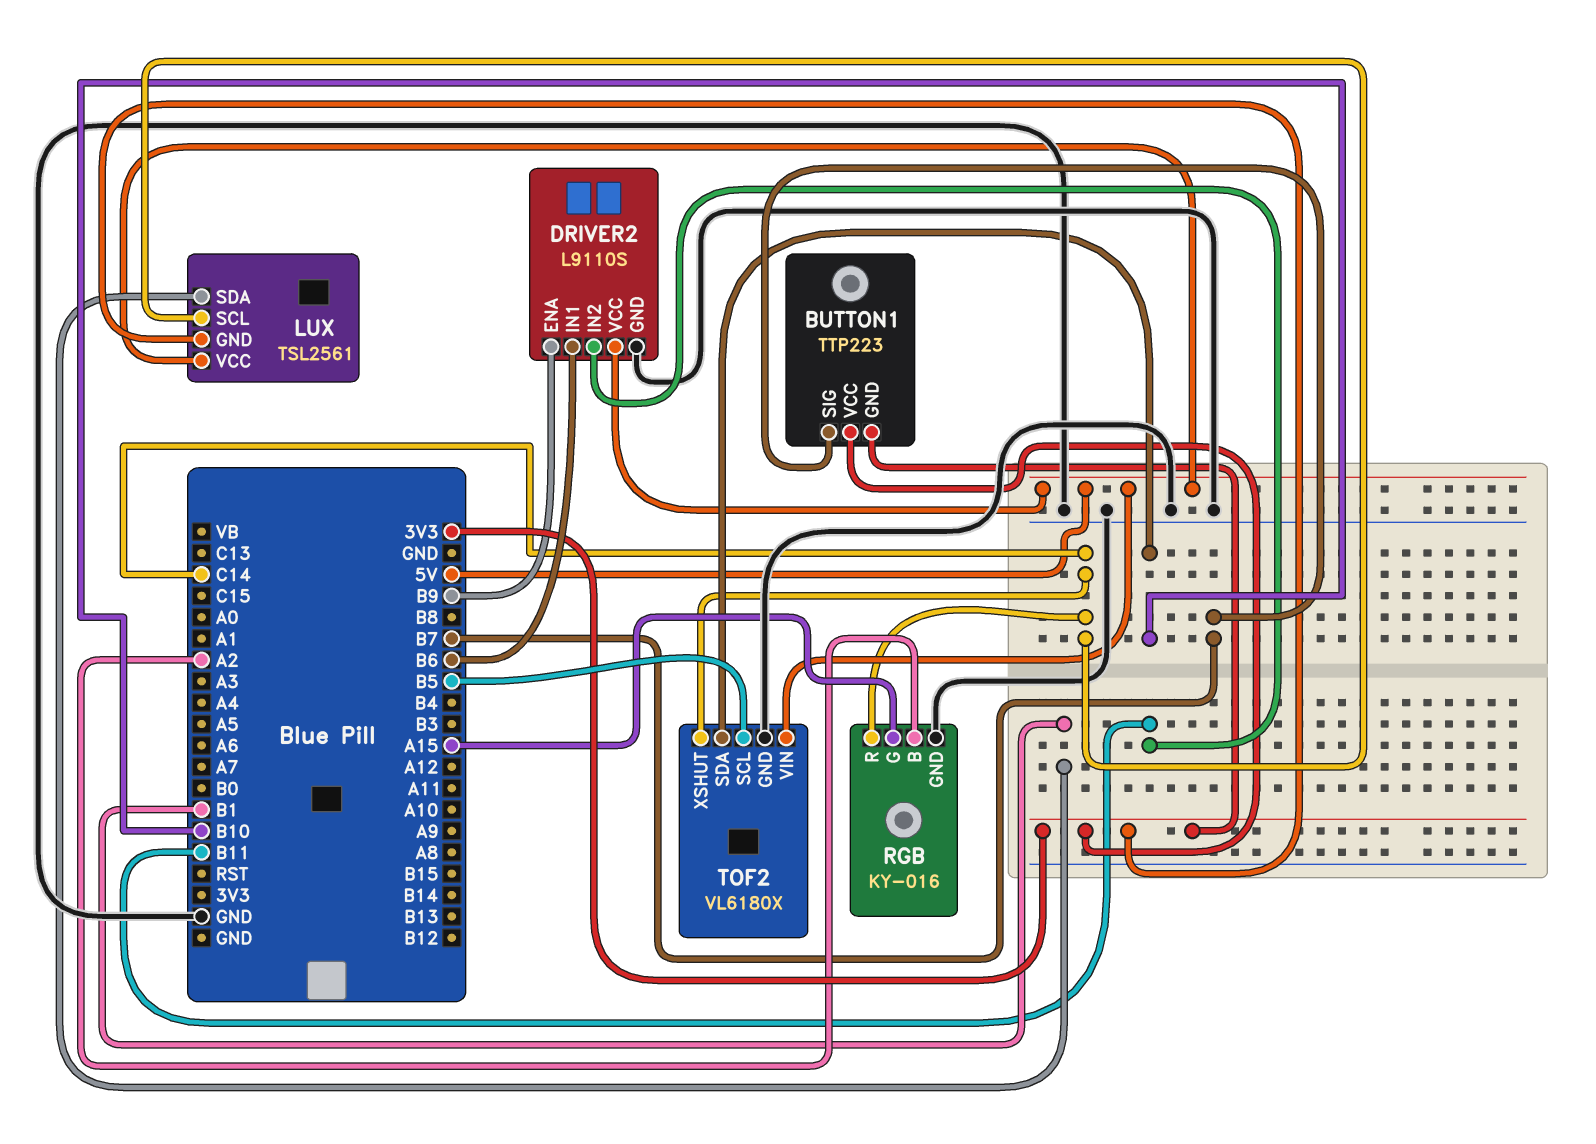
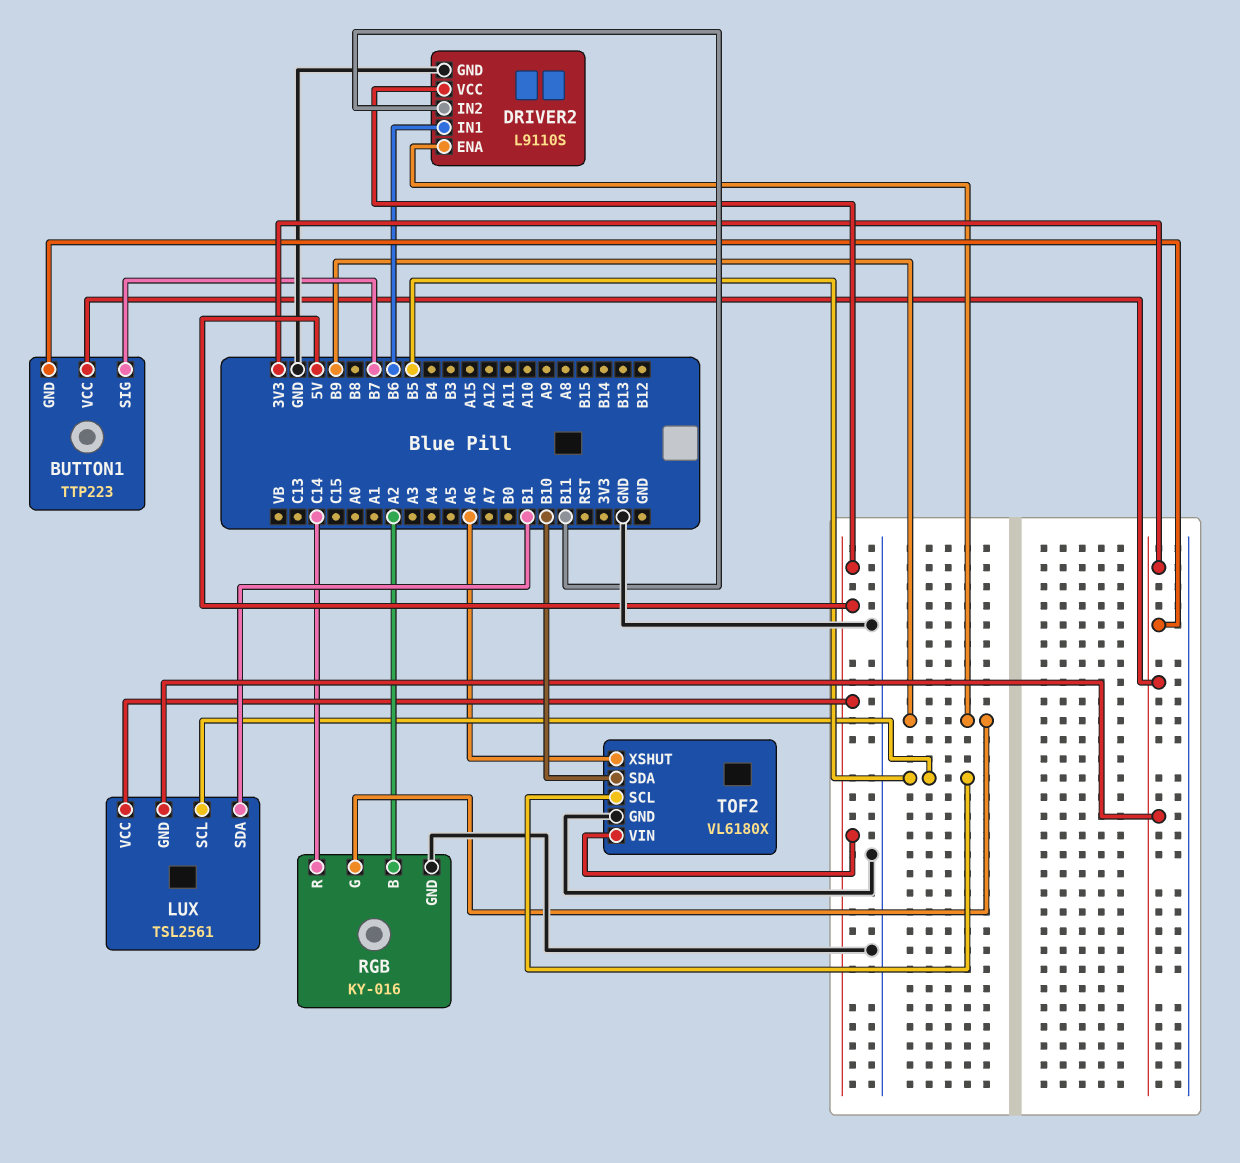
LUX pin SCL: C14 -> B5
RGB pin G: A15 -> B9
TOF2 pin XSHUT: C14 -> A6

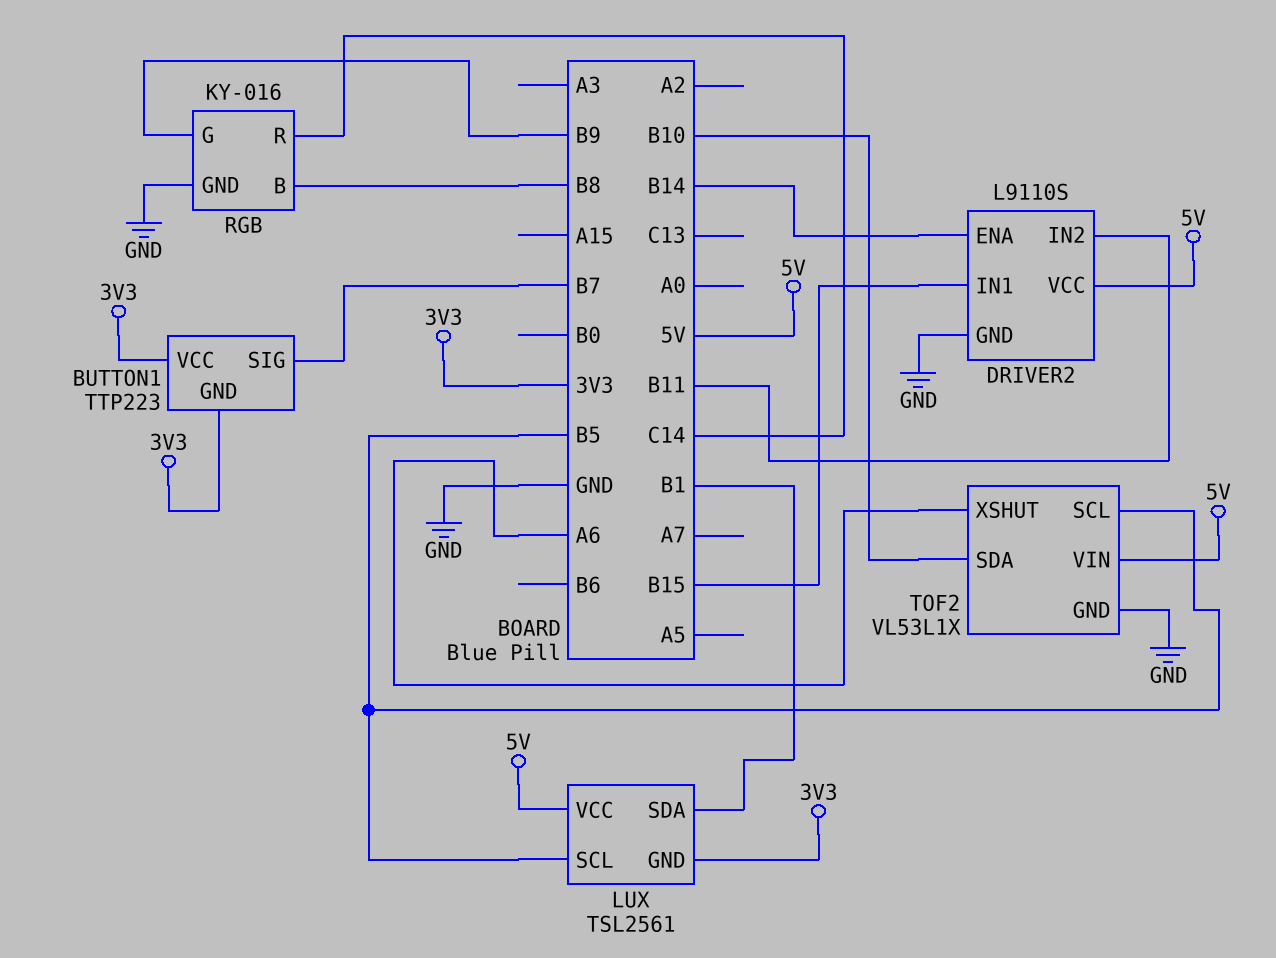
DRIVER2 pin ENA: B9 -> B14
DRIVER2 pin IN1: B6 -> B15
RGB pin B: A2 -> B8
TOF2: VL6180X -> VL53L1X

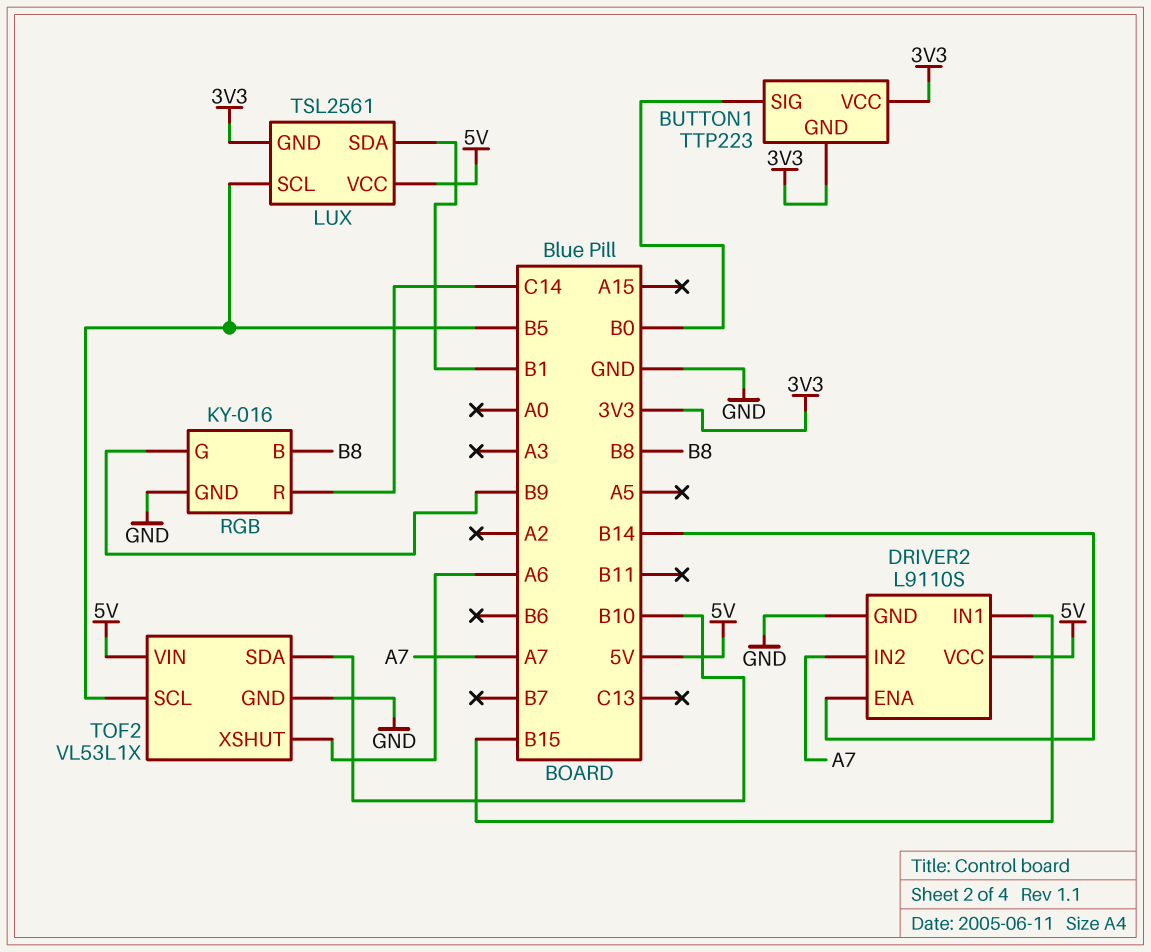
BUTTON1 pin SIG: B7 -> B0
DRIVER2 pin IN2: B11 -> A7

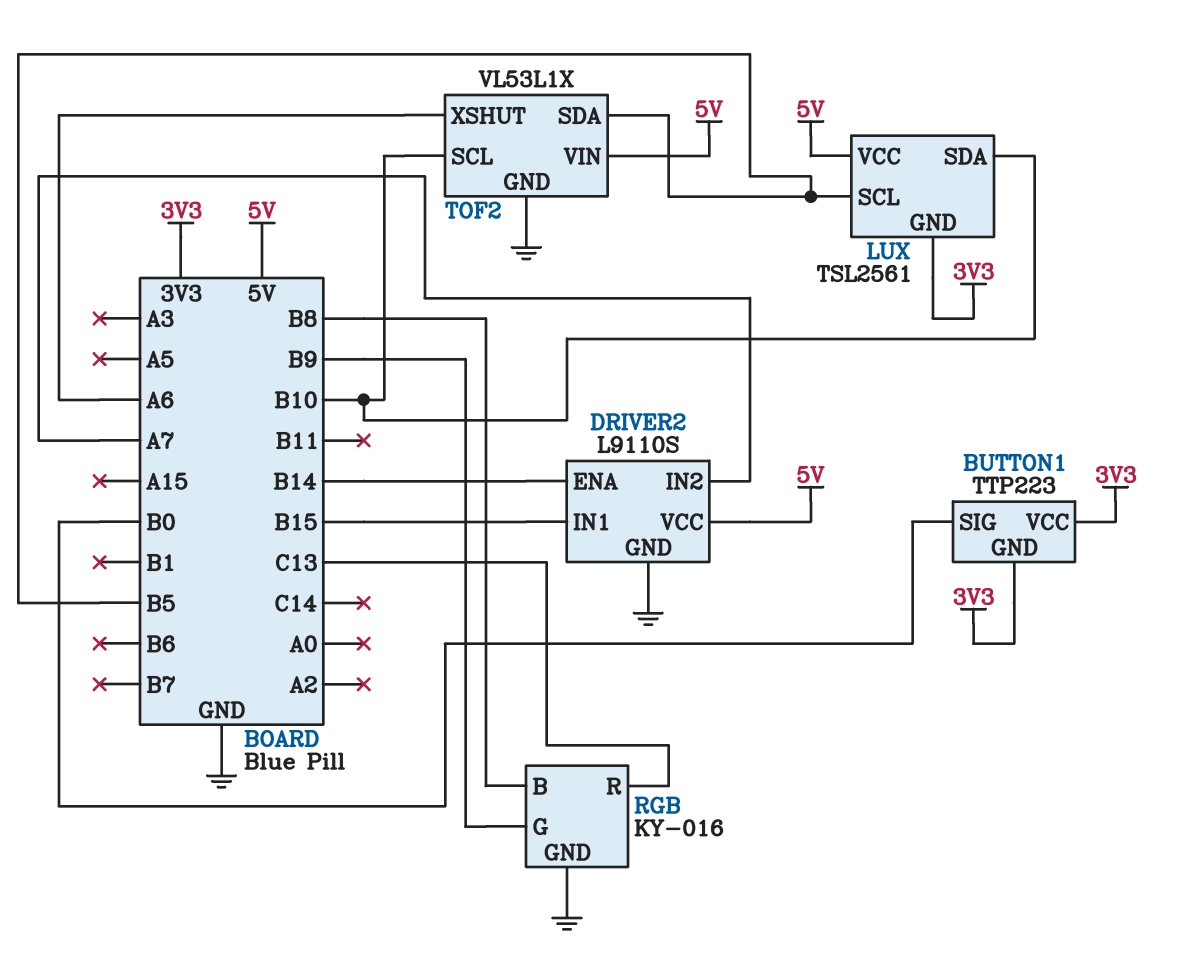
LUX pin SDA: B1 -> B10
RGB pin R: C14 -> C13
TOF2 pin SCL: B5 -> B10
TOF2 pin SDA: B10 -> B5

